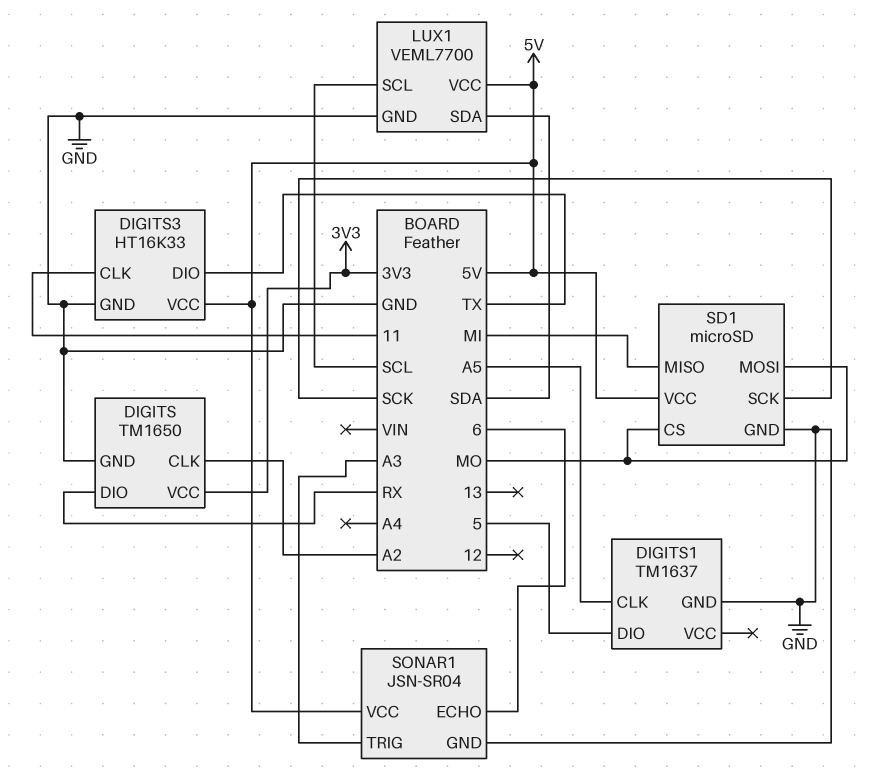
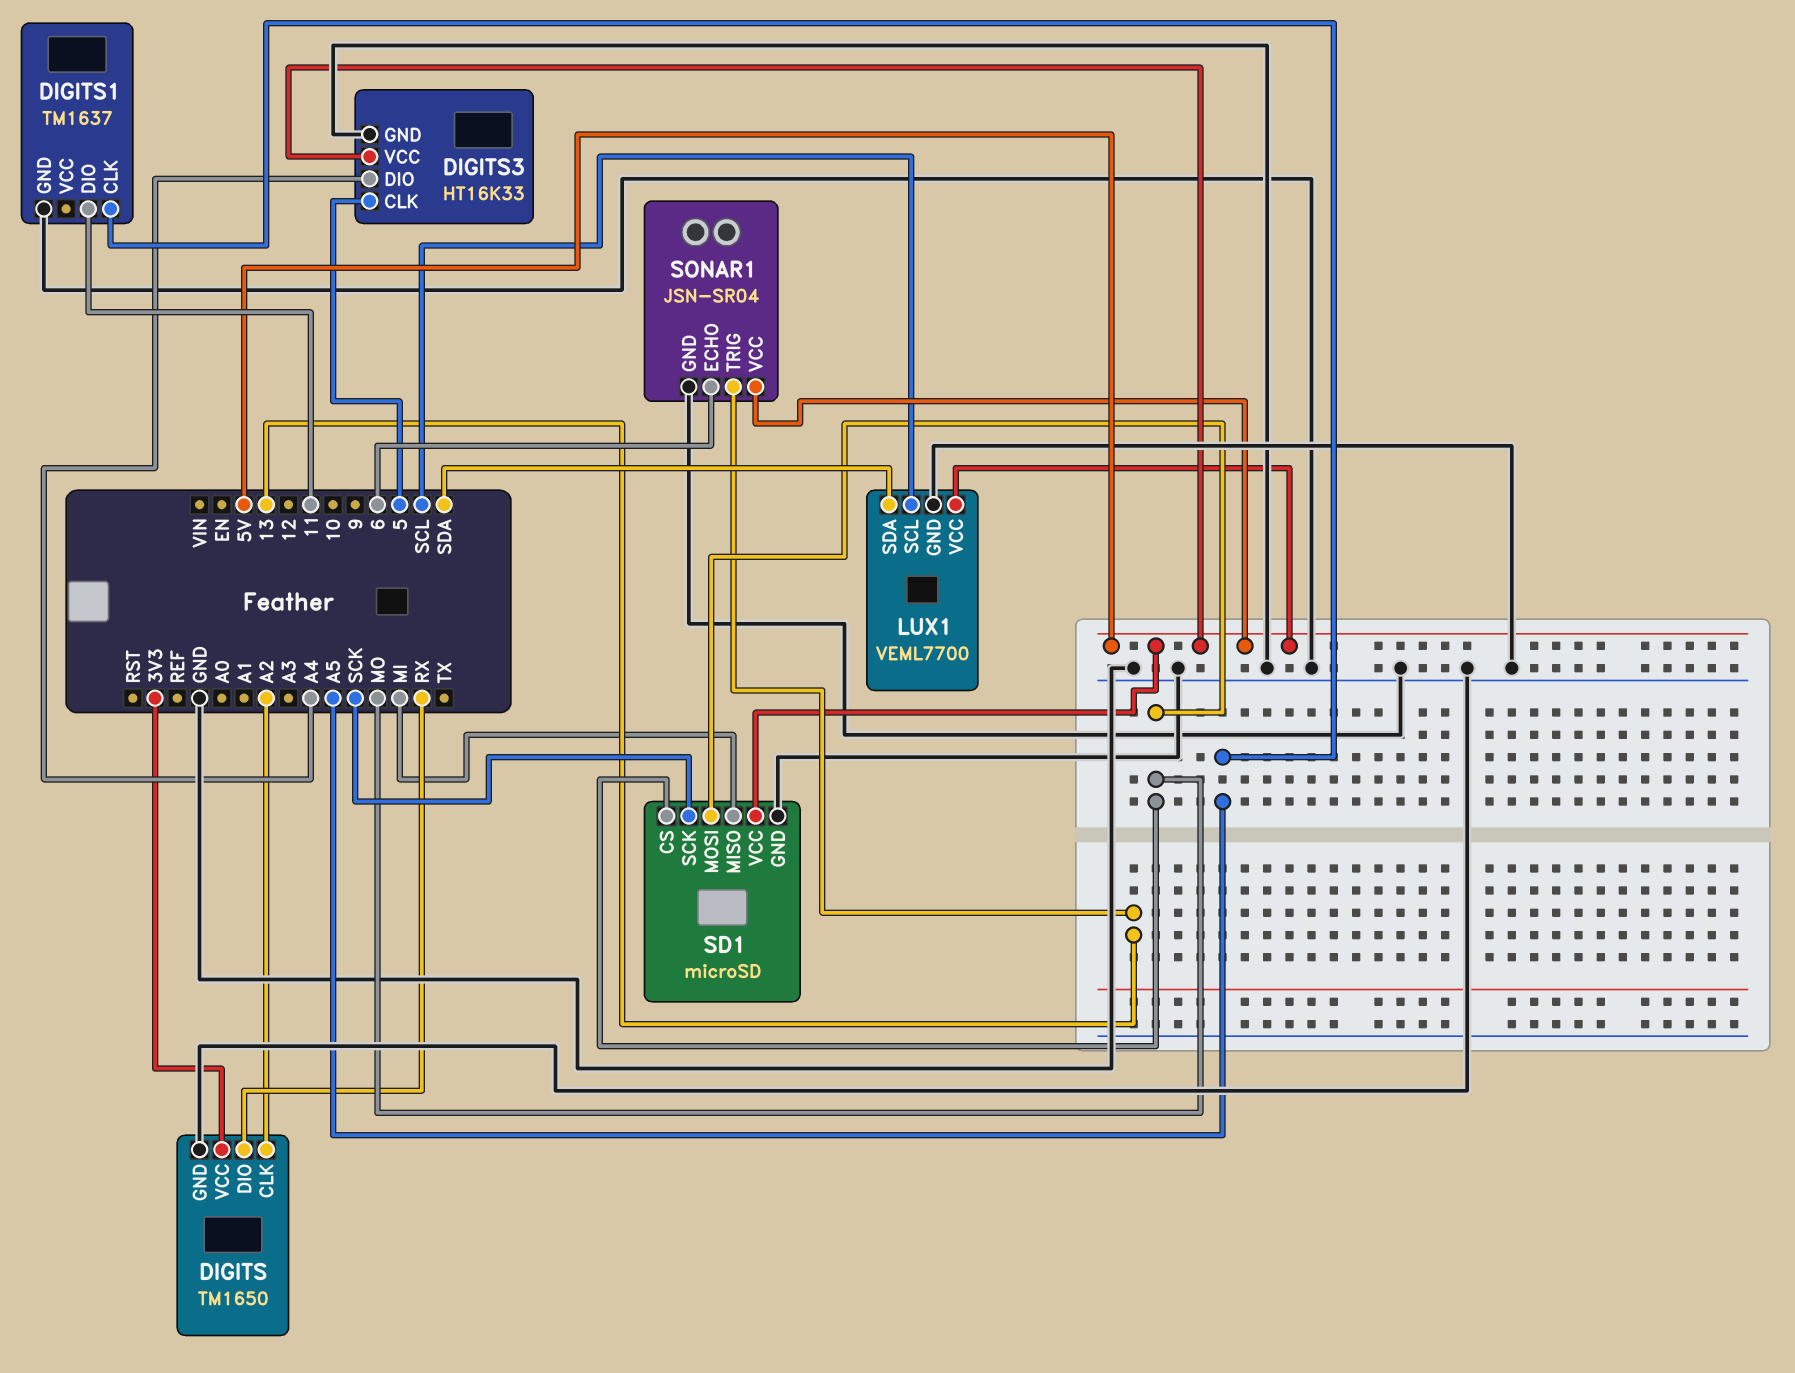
DIGITS1 pin DIO: 5 -> 11
DIGITS3 pin CLK: 11 -> 5
DIGITS3 pin DIO: TX -> A4
SONAR1 pin TRIG: A3 -> 13

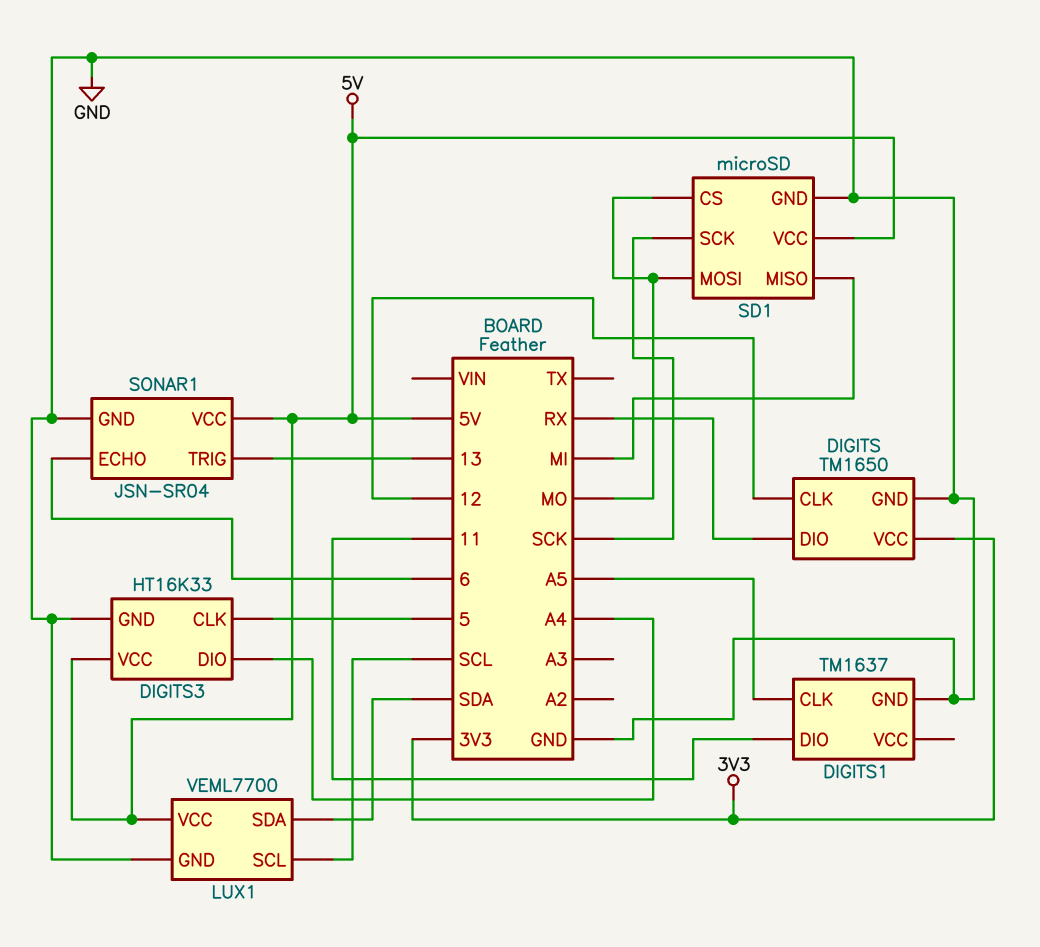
DIGITS pin CLK: A2 -> 12

